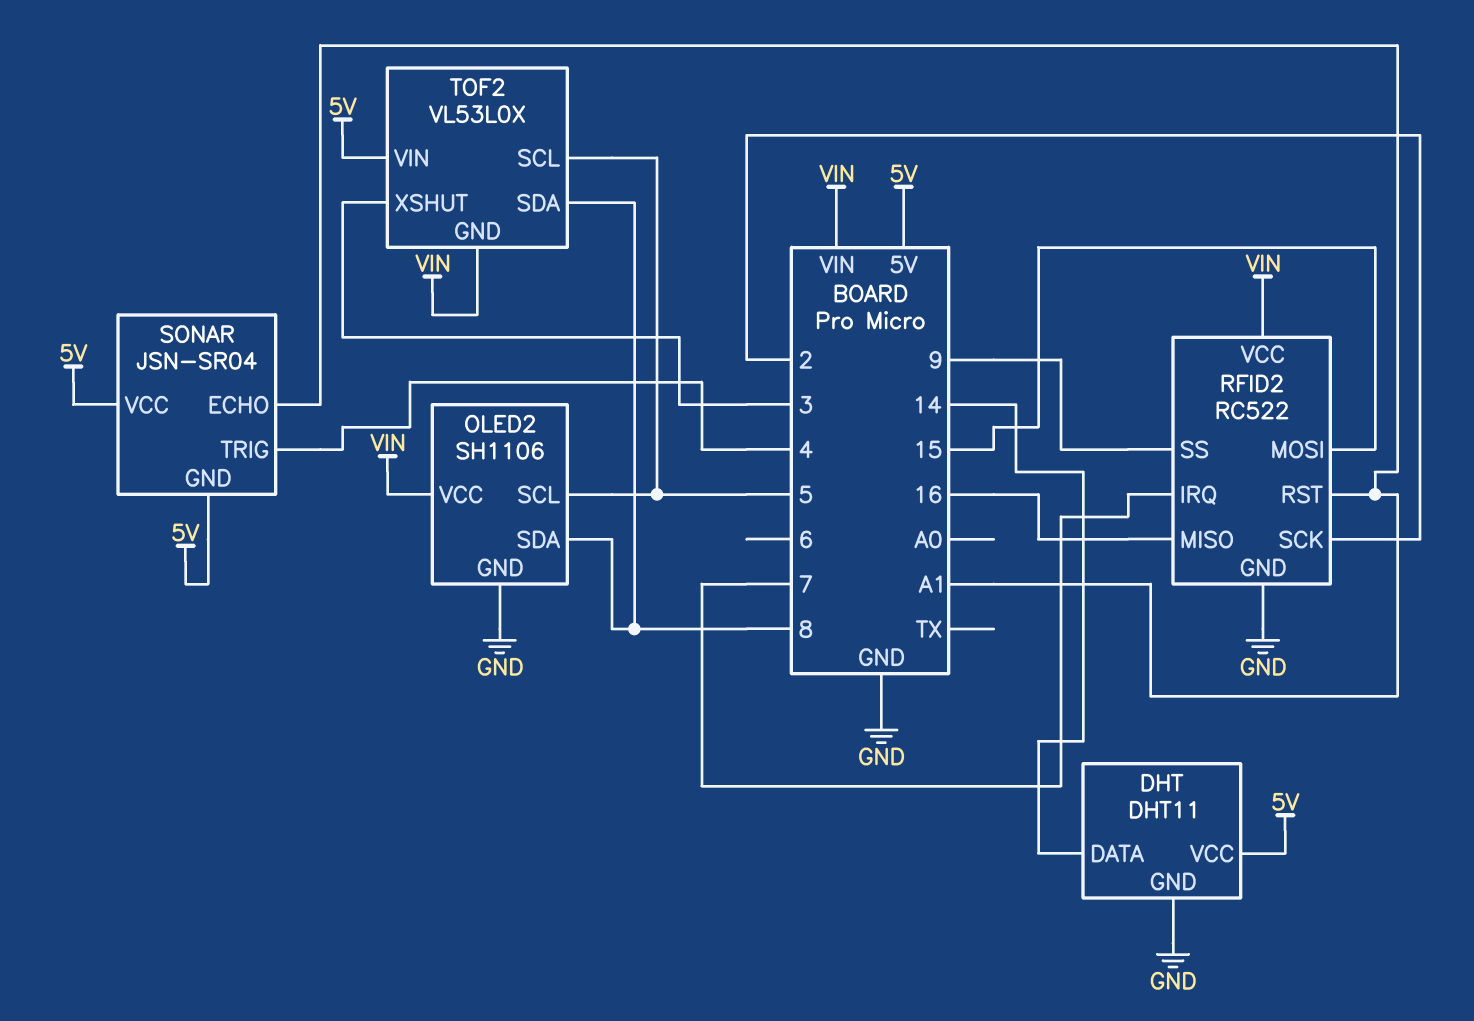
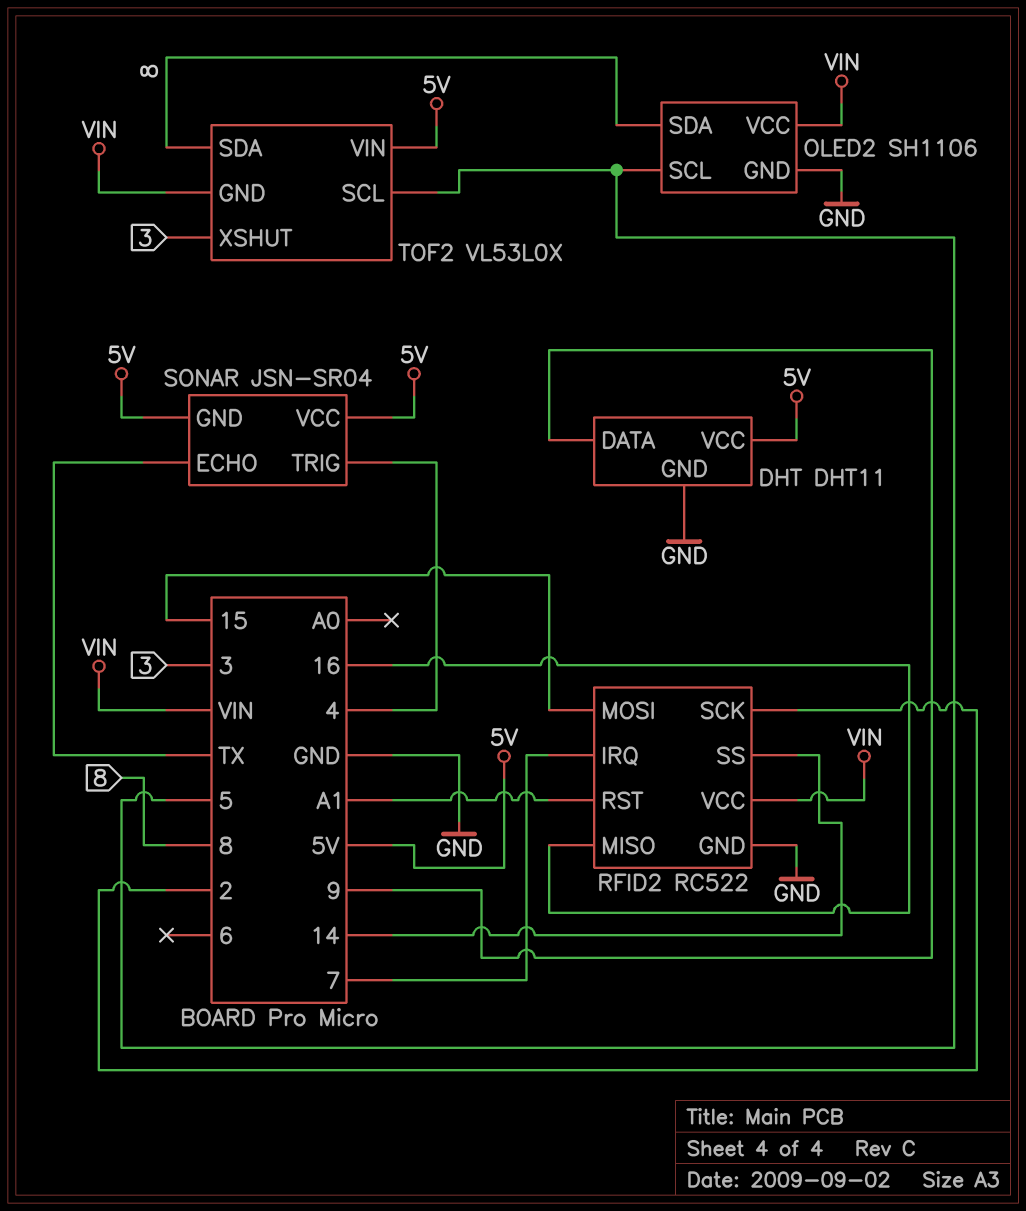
DHT pin DATA: 14 -> 9
RFID2 pin SS: 9 -> 14
SONAR pin ECHO: A1 -> TX

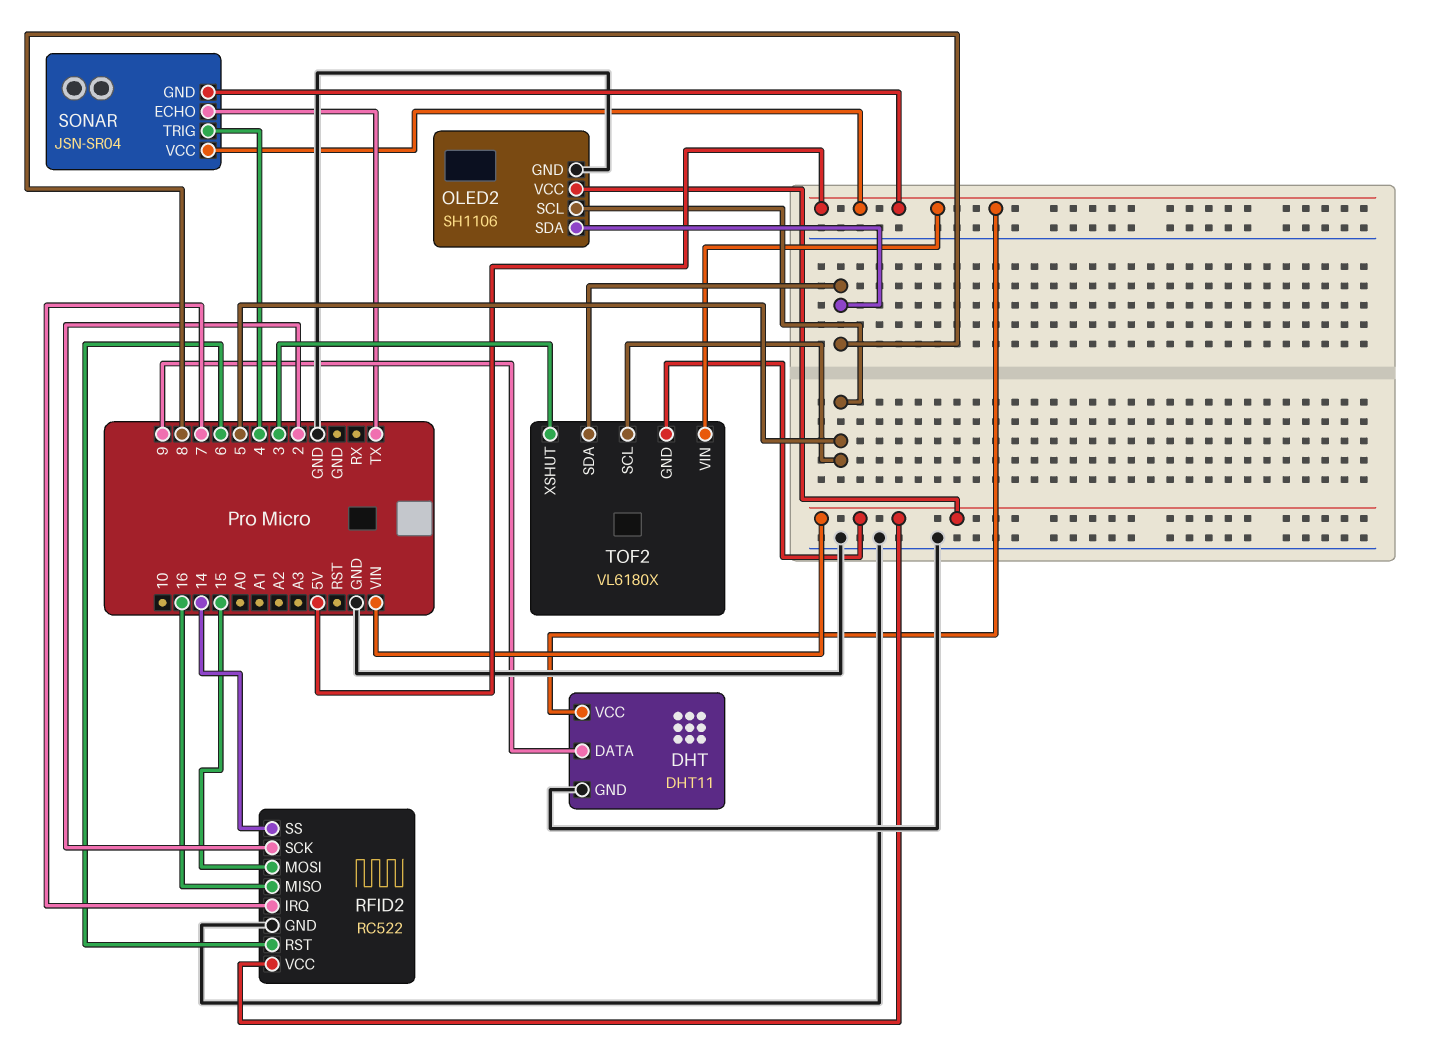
RFID2 pin RST: A1 -> 6
TOF2: VL53L0X -> VL6180X

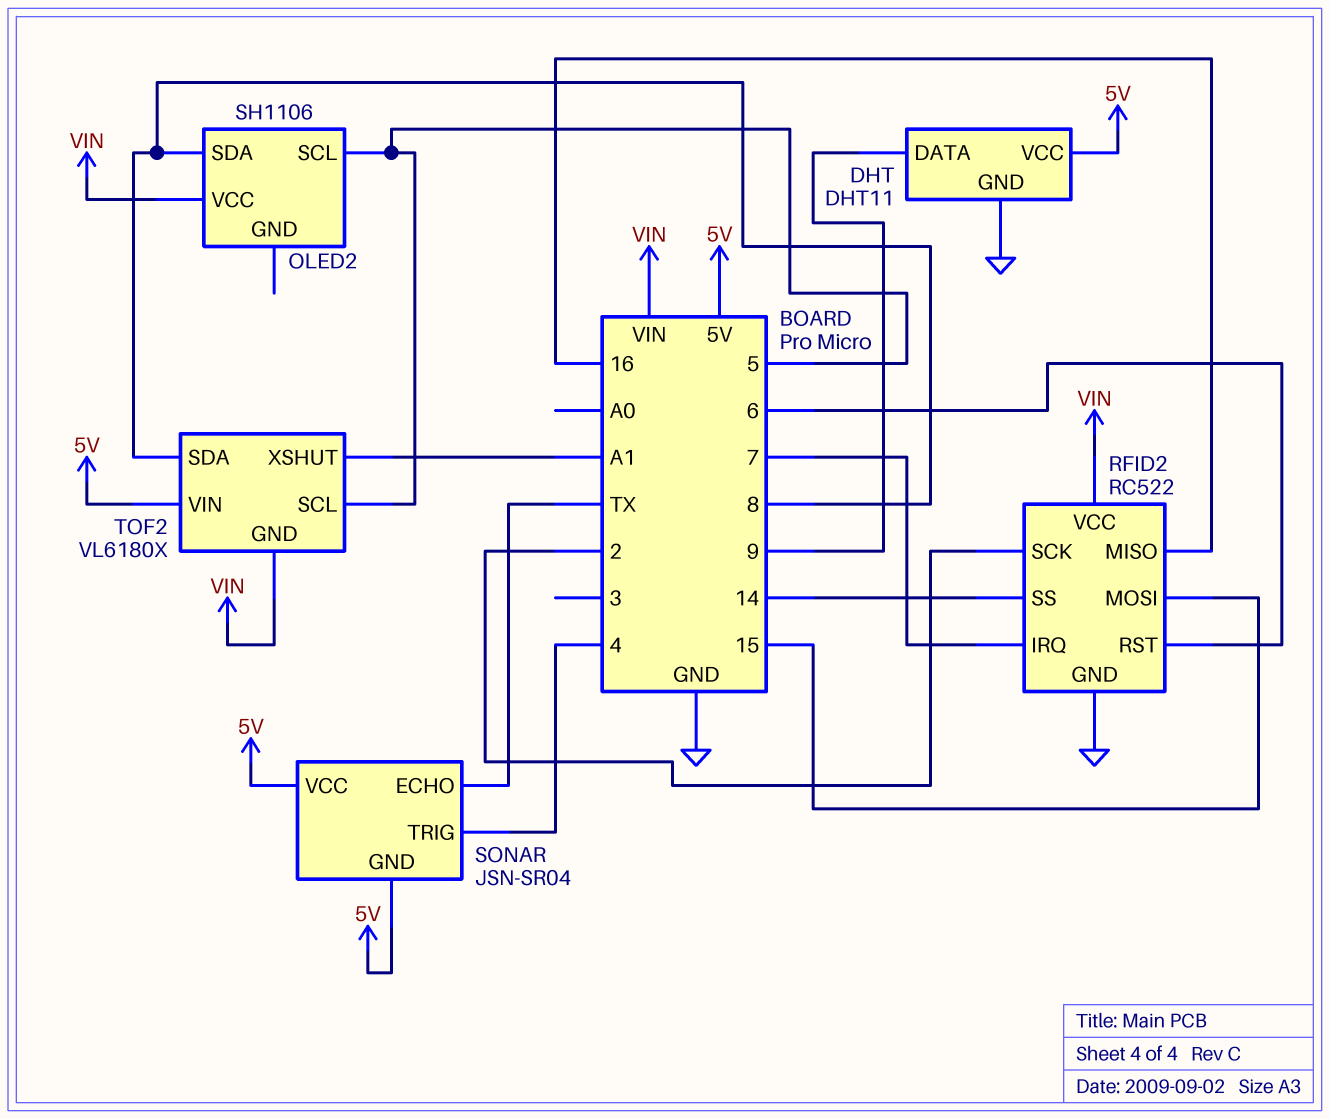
OLED2 pin GND: GND -> none
TOF2 pin XSHUT: 3 -> A1

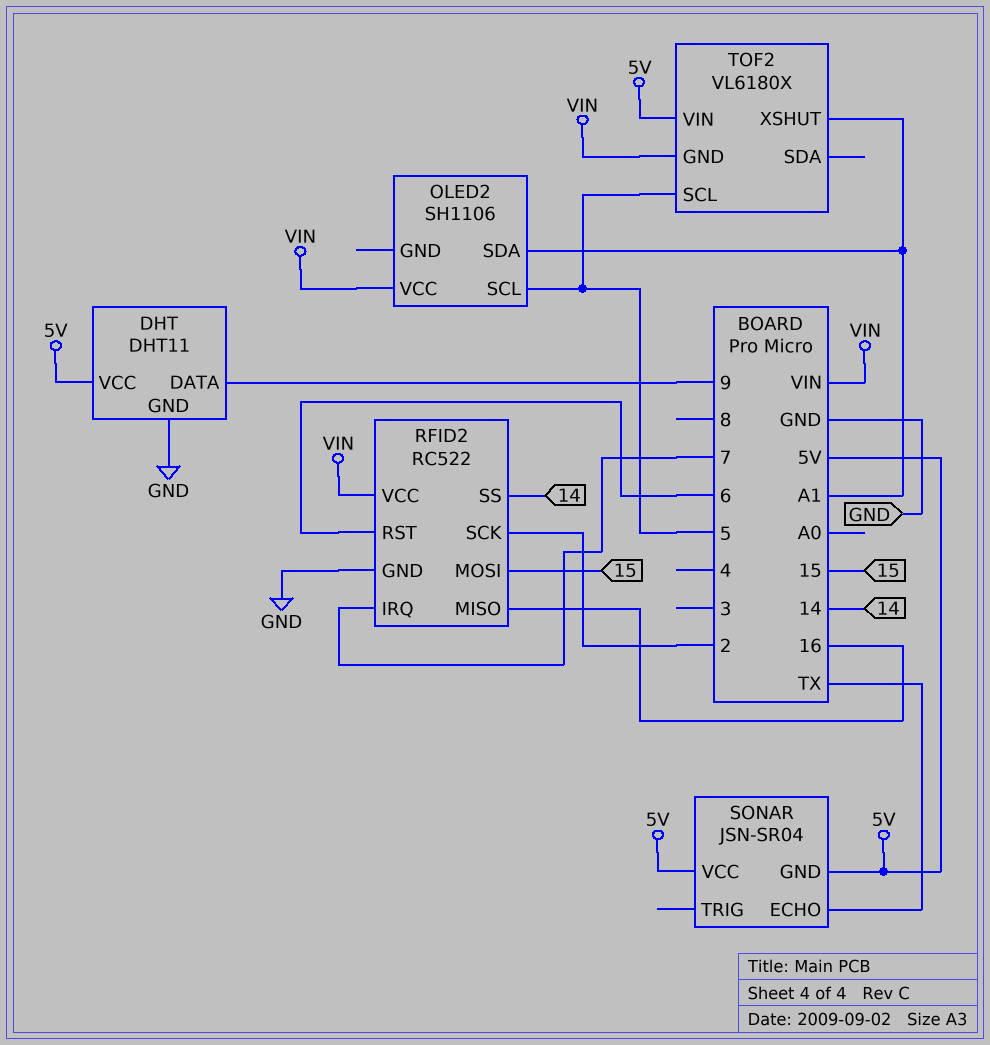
OLED2 pin SDA: 8 -> A1
SONAR pin TRIG: 4 -> none
TOF2 pin SDA: 8 -> none

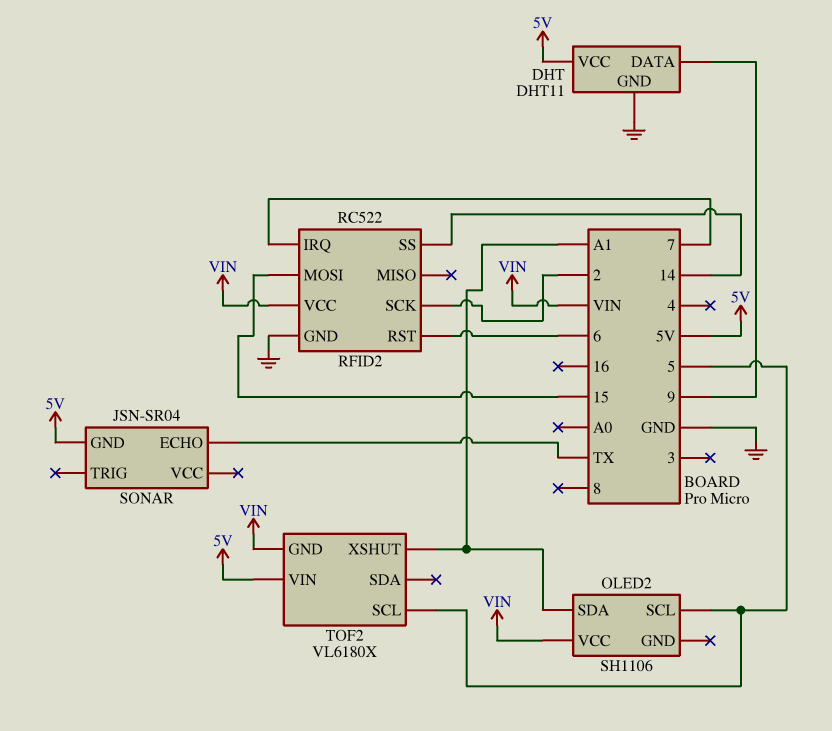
RFID2 pin MISO: 16 -> none
SONAR pin VCC: 5V -> none

